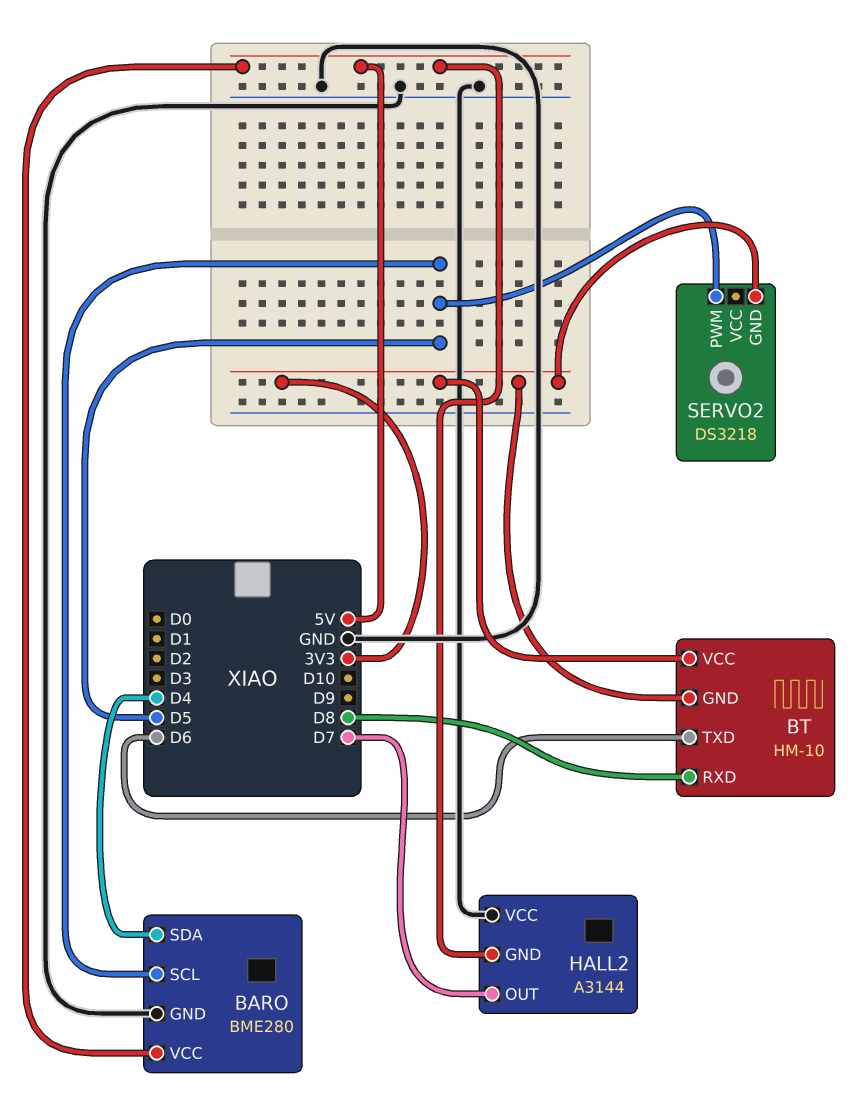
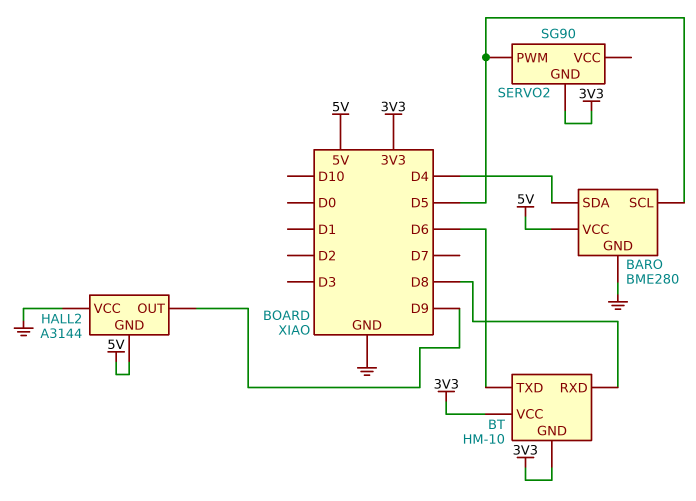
HALL2 pin OUT: D7 -> D9
SERVO2: DS3218 -> SG90

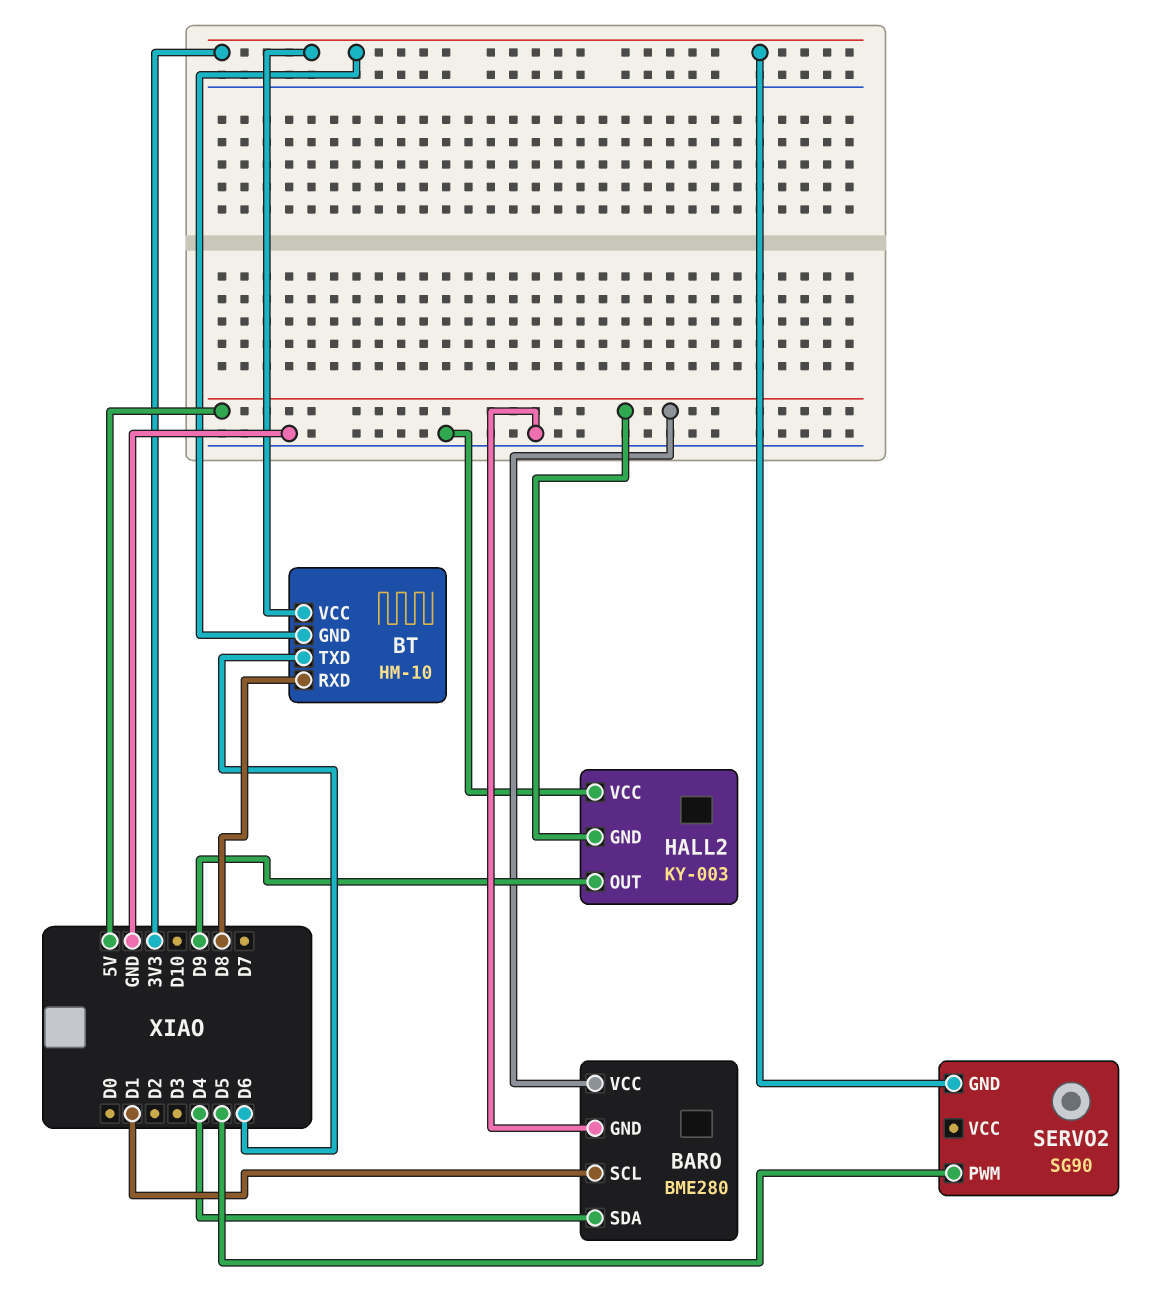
BARO pin SCL: D5 -> D1
HALL2: A3144 -> KY-003

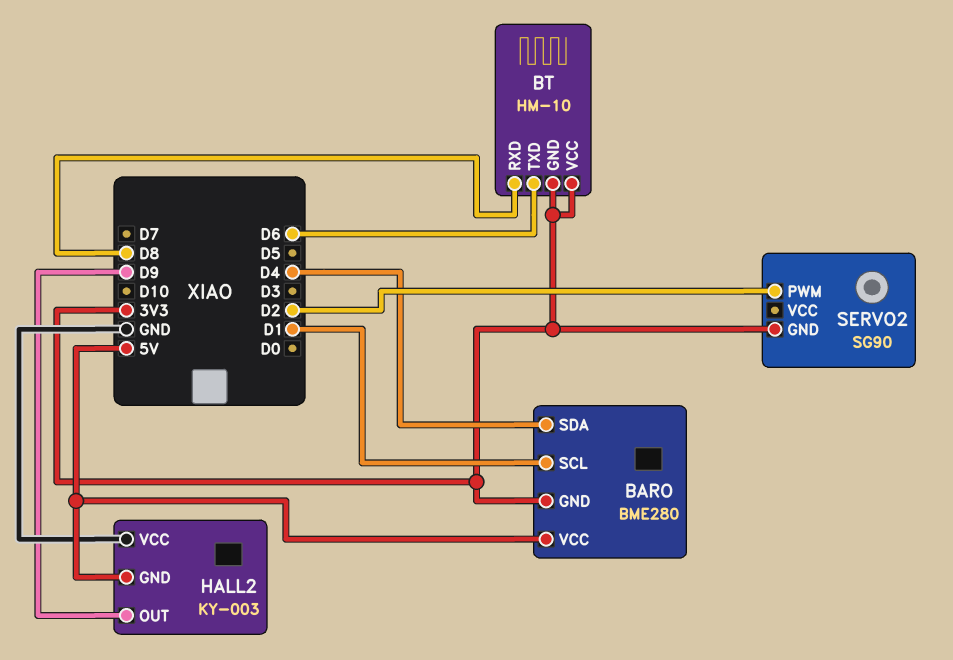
BARO pin GND: GND -> 3V3
SERVO2 pin PWM: D5 -> D2

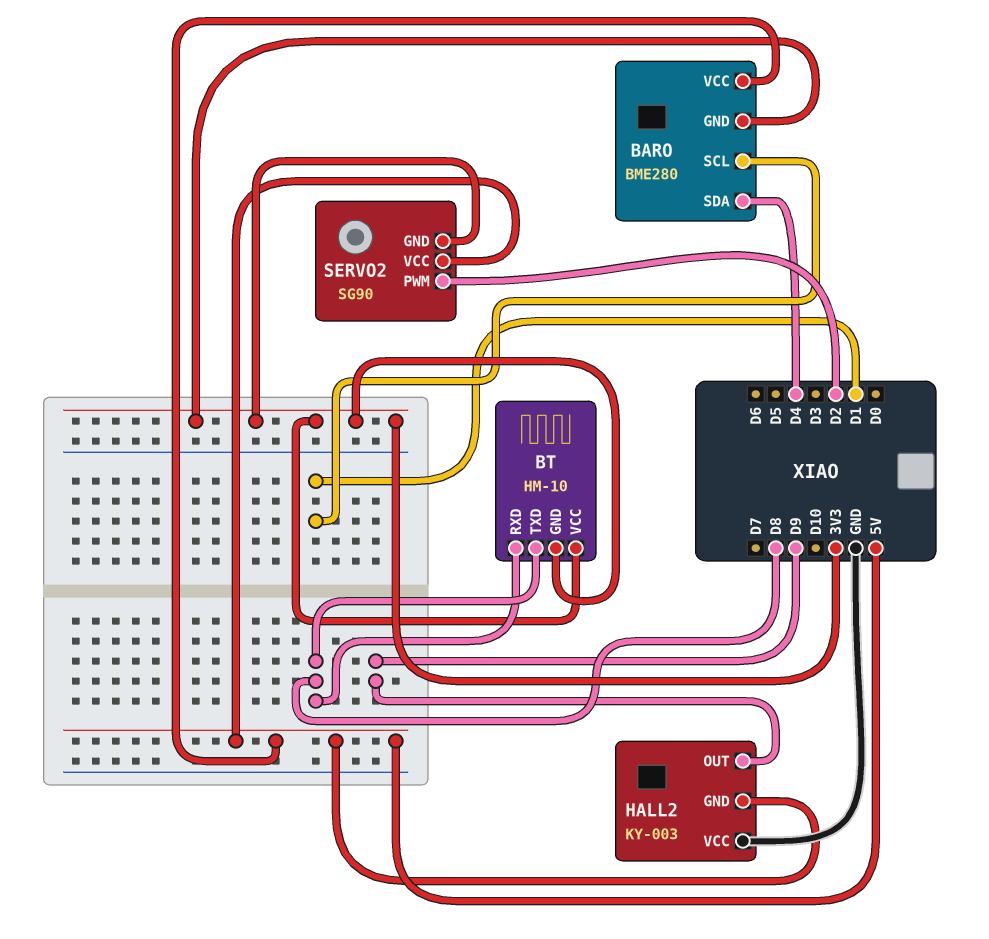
BT pin TXD: D6 -> D8
SERVO2 pin VCC: none -> 5V

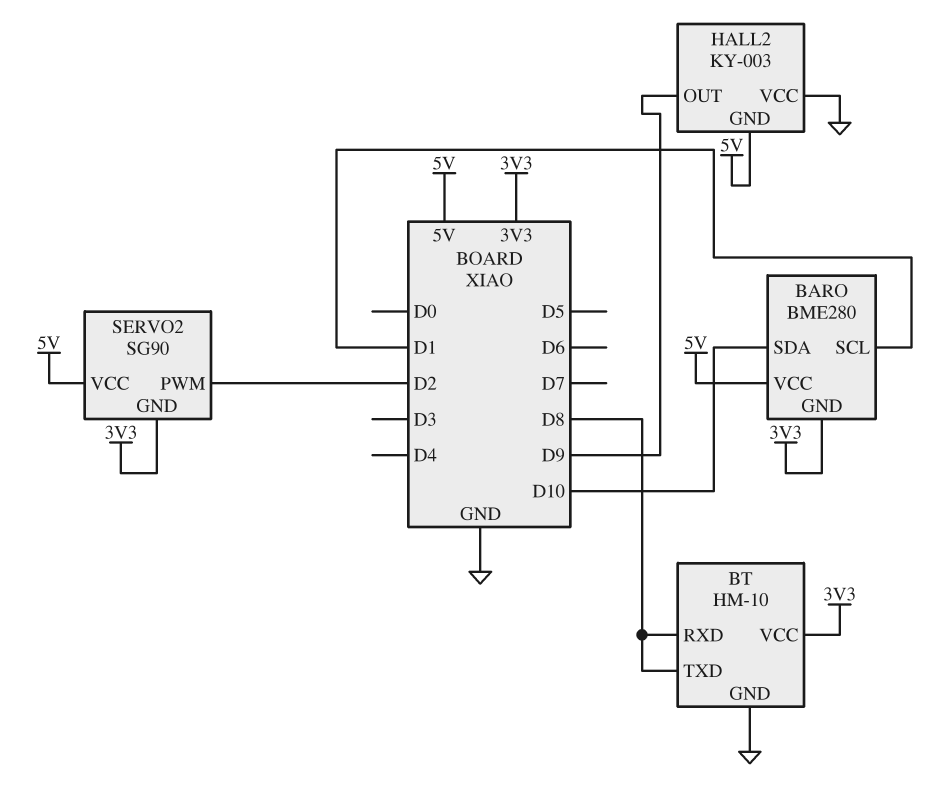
BARO pin SDA: D4 -> D10
BT pin GND: 3V3 -> GND

